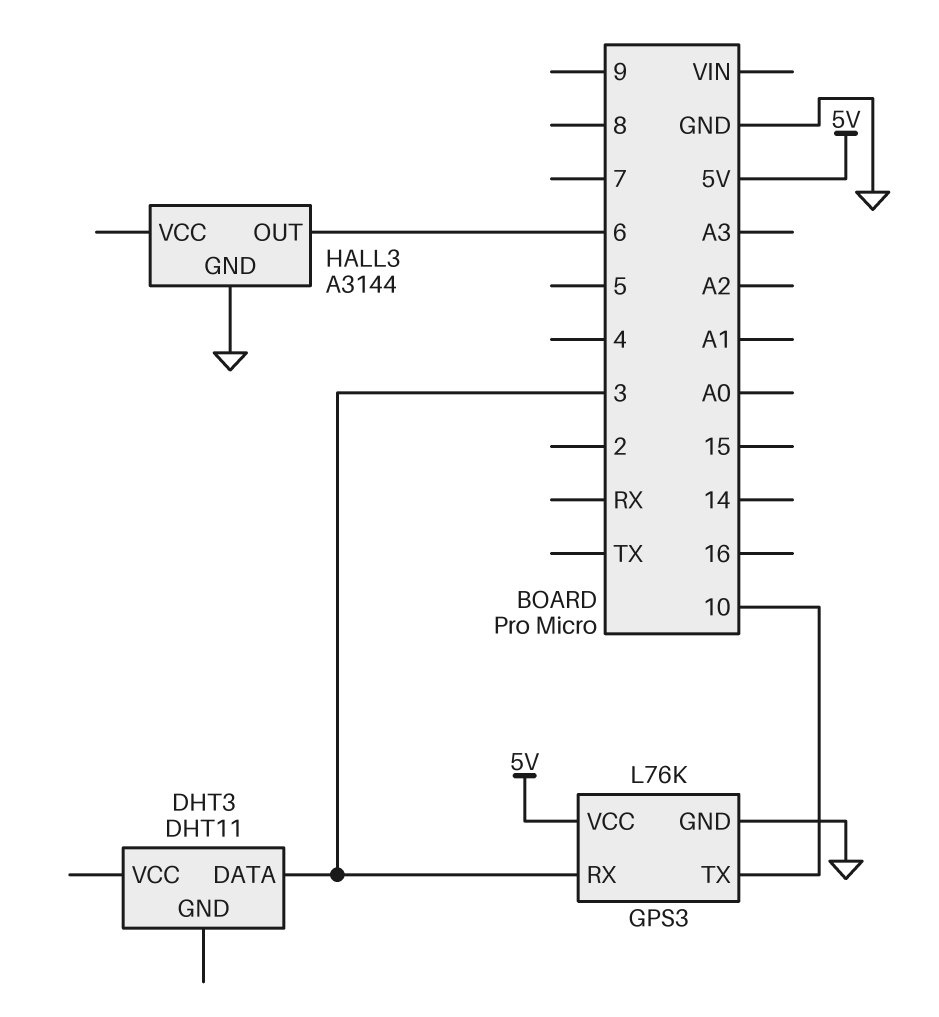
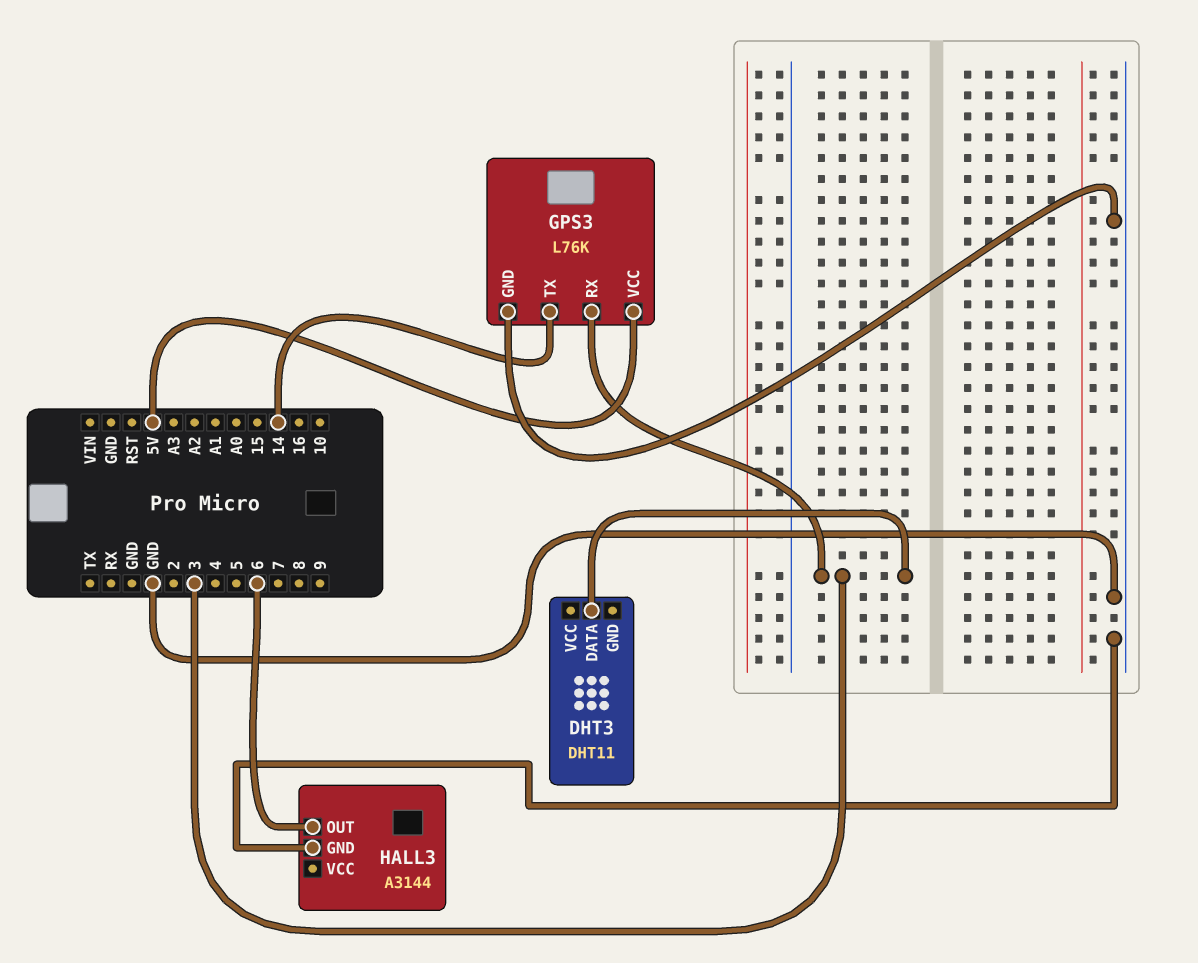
GPS3 pin TX: 10 -> 14

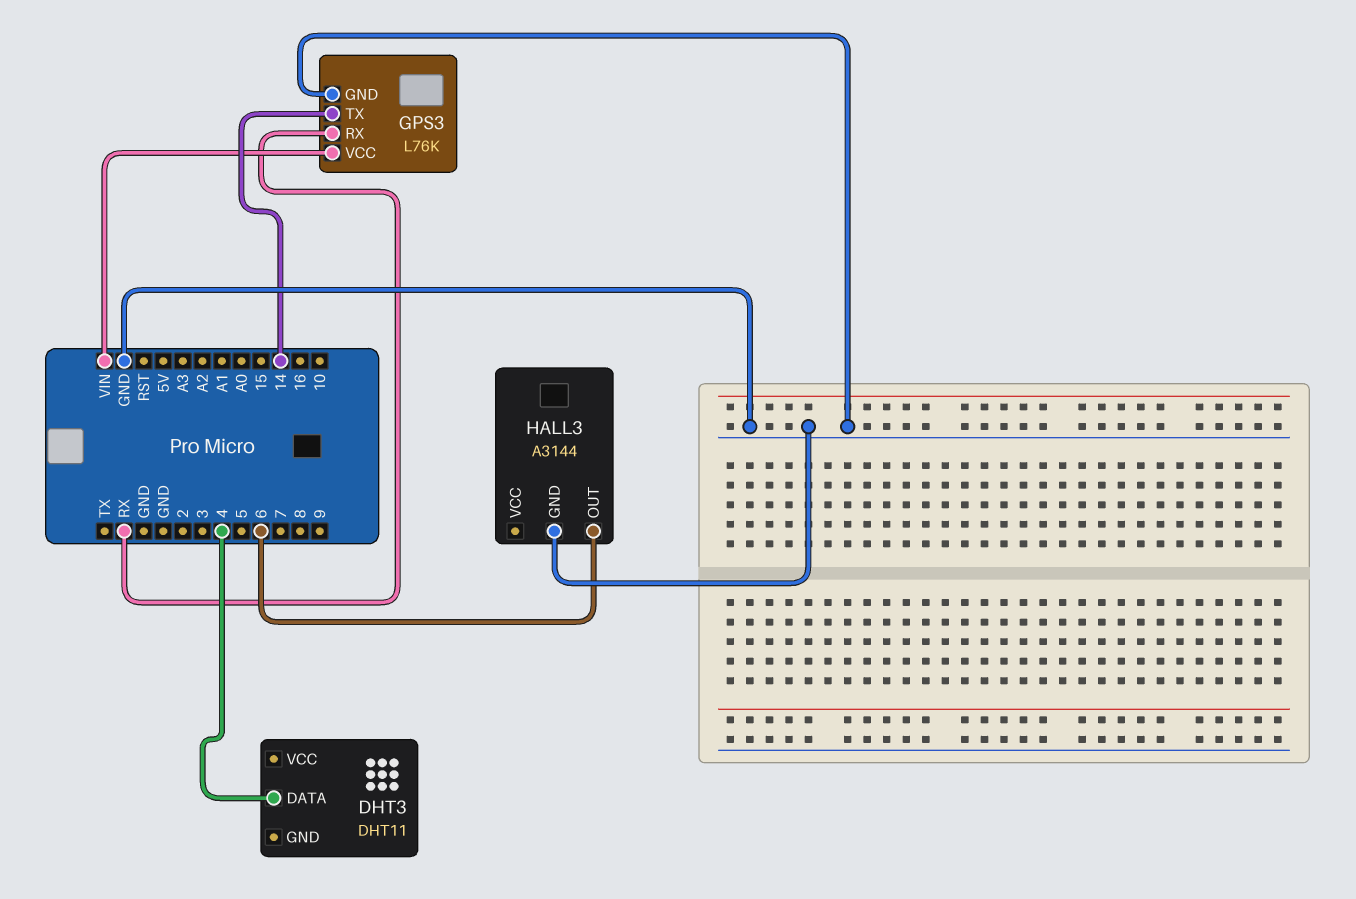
DHT3 pin DATA: 3 -> 4
GPS3 pin RX: 3 -> RX
GPS3 pin VCC: 5V -> VIN

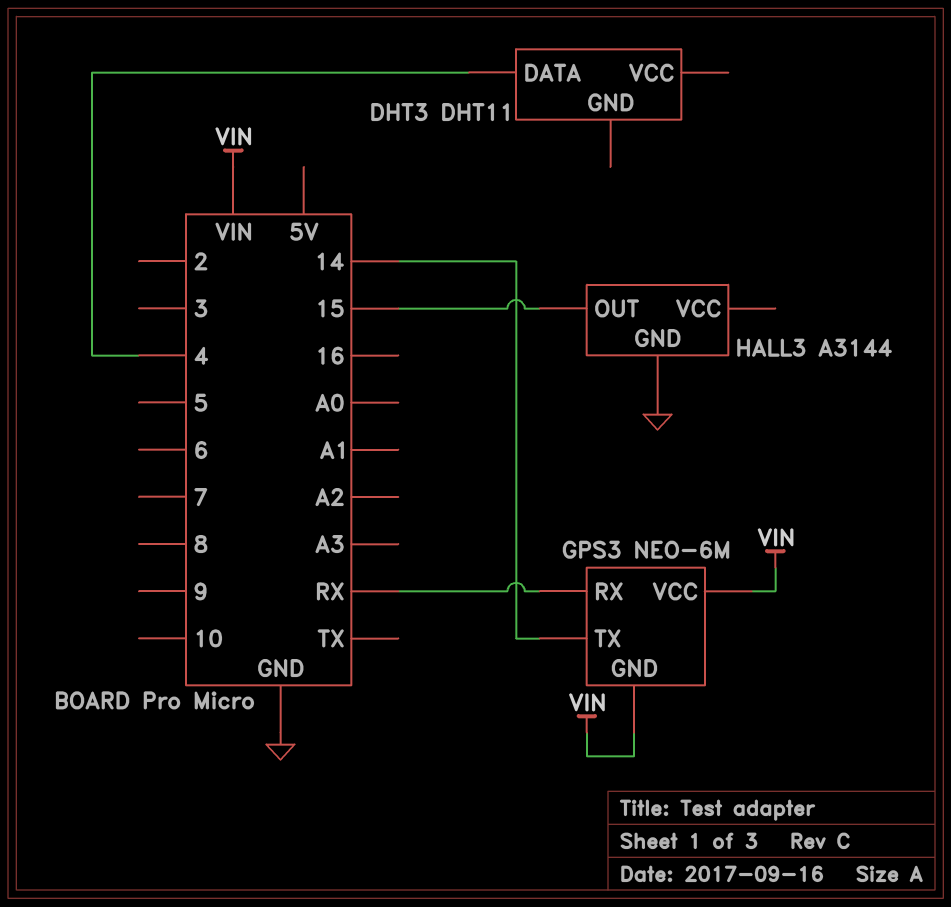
GPS3: L76K -> NEO-6M
GPS3 pin GND: GND -> VIN
HALL3 pin OUT: 6 -> 15

